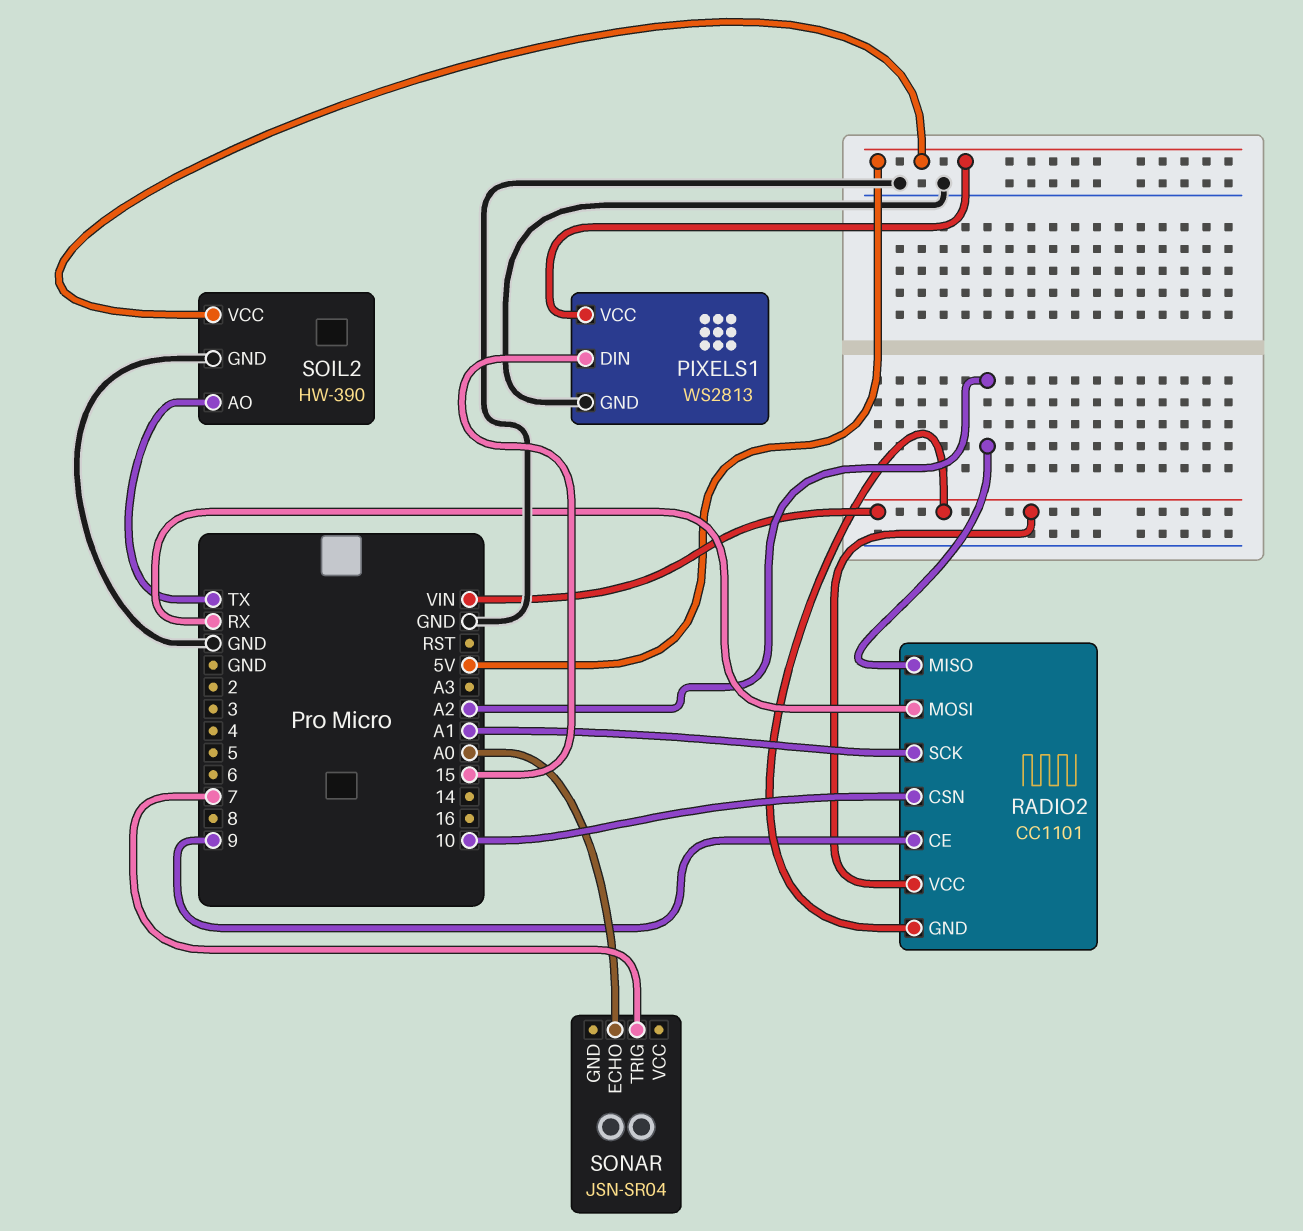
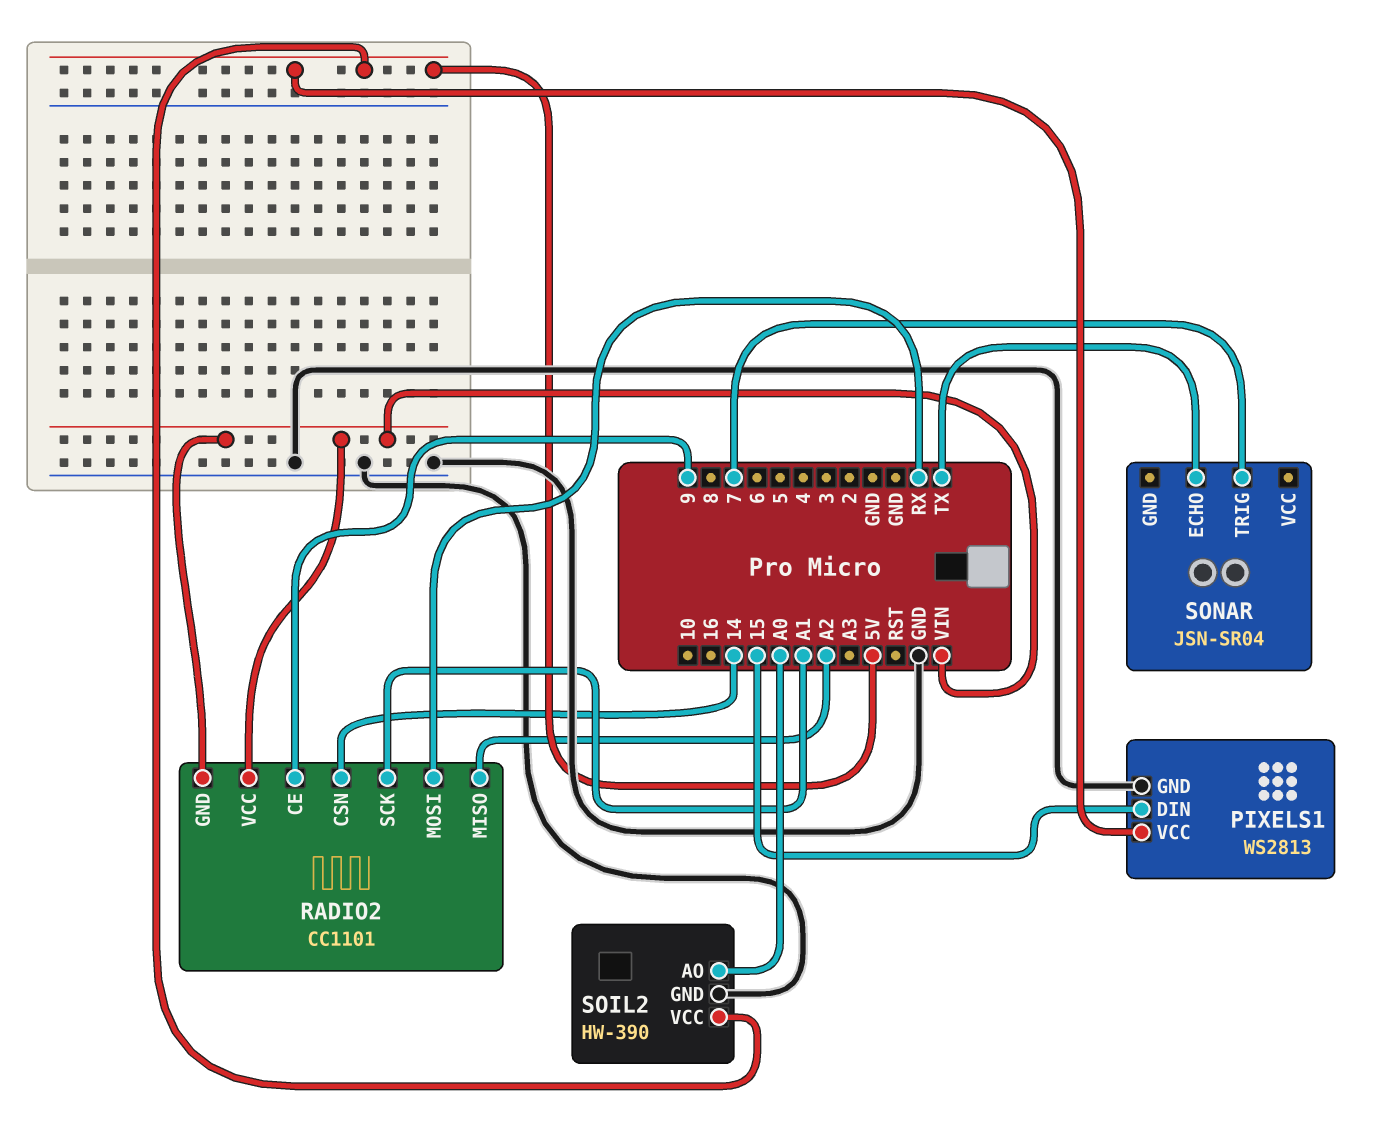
RADIO2 pin CSN: 10 -> 14
SOIL2 pin AO: TX -> A0
SONAR pin ECHO: A0 -> TX

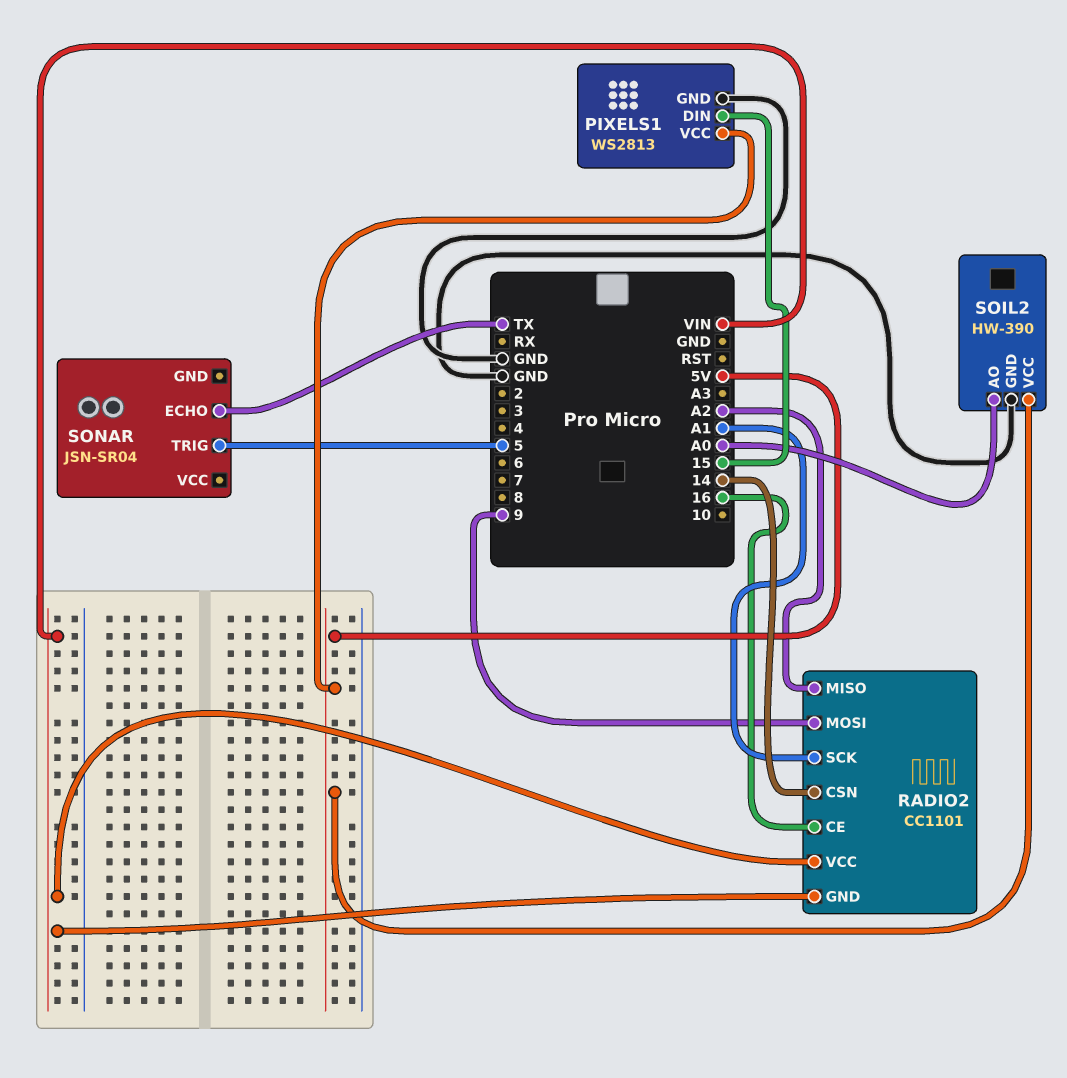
RADIO2 pin CE: 9 -> 16
RADIO2 pin MOSI: RX -> 9
SONAR pin TRIG: 7 -> 5

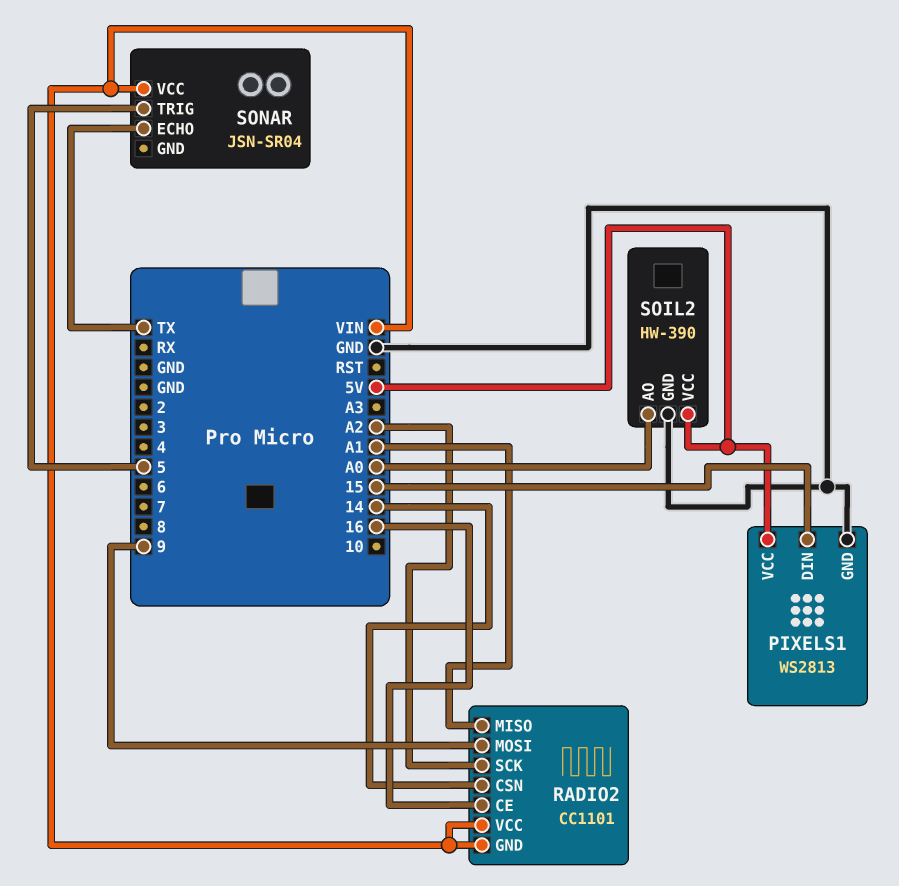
RADIO2 pin MISO: A2 -> A1
RADIO2 pin SCK: A1 -> A2
SONAR pin VCC: none -> VIN

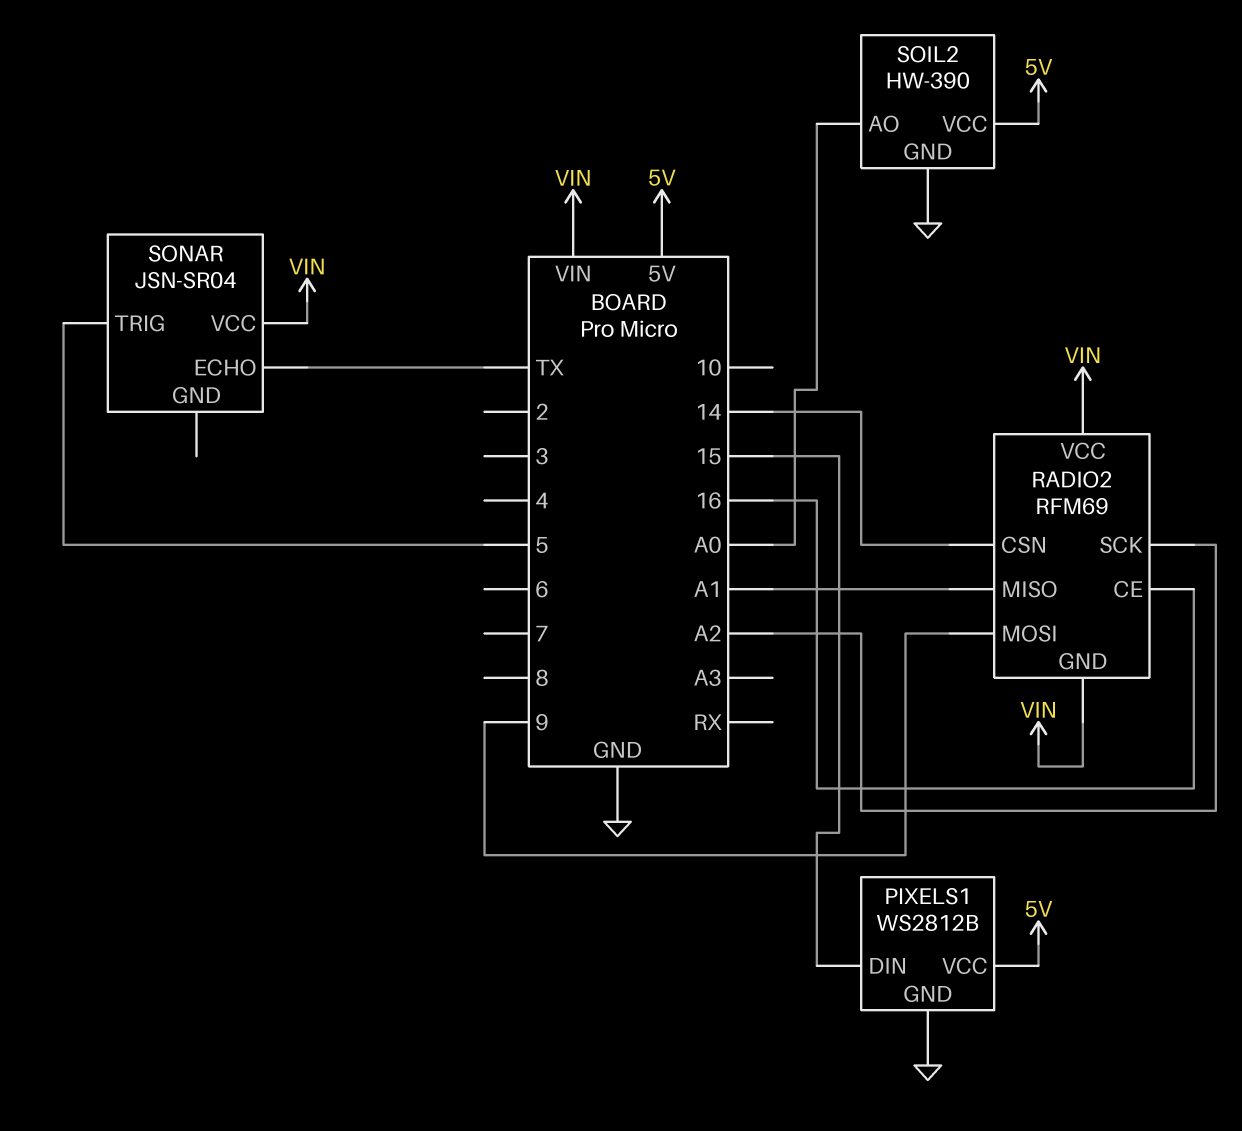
PIXELS1: WS2813 -> WS2812B
RADIO2: CC1101 -> RFM69

